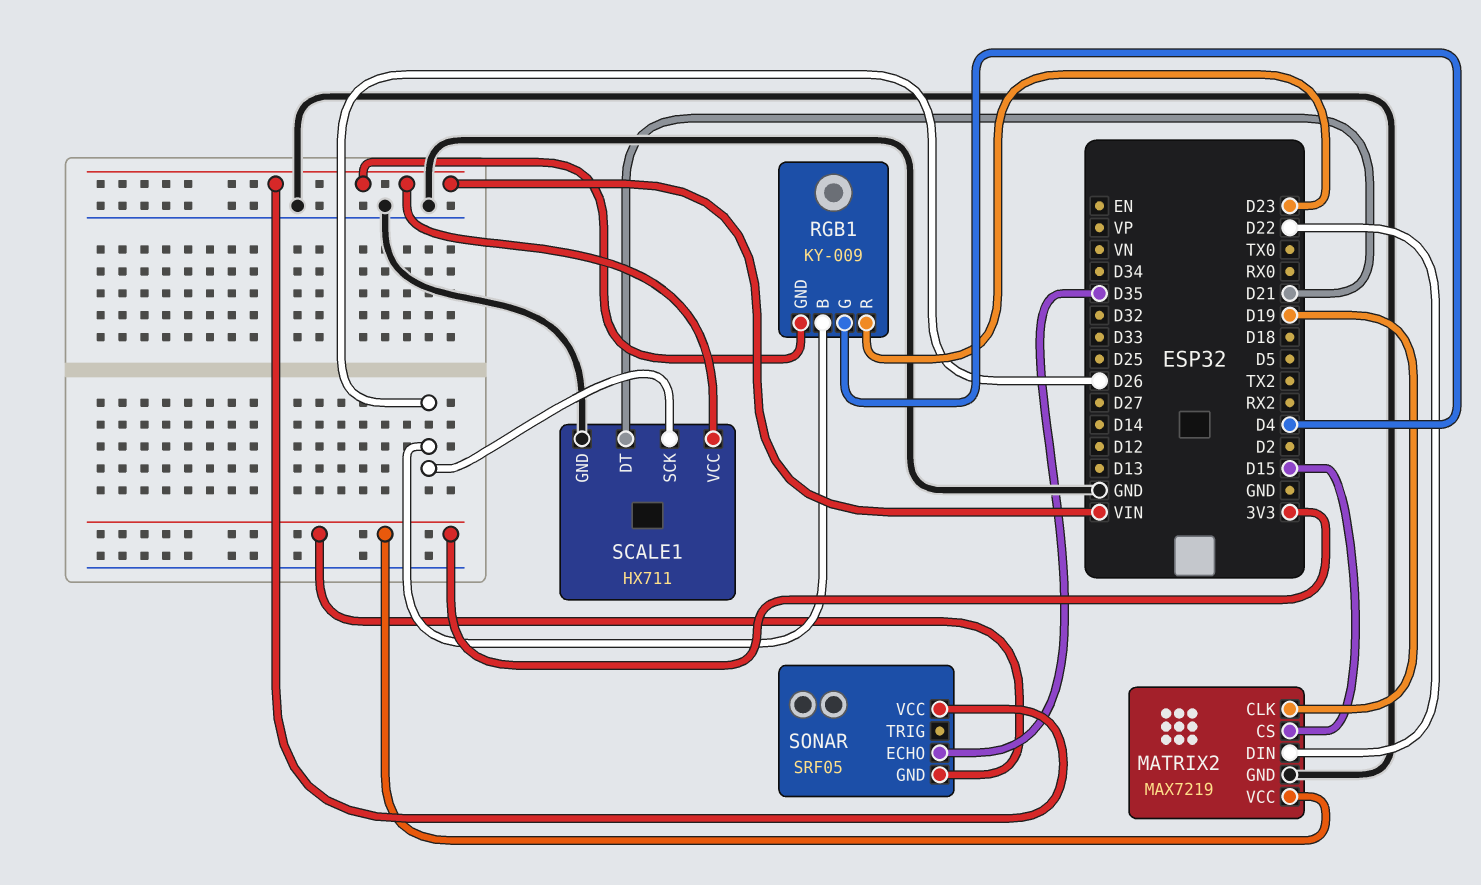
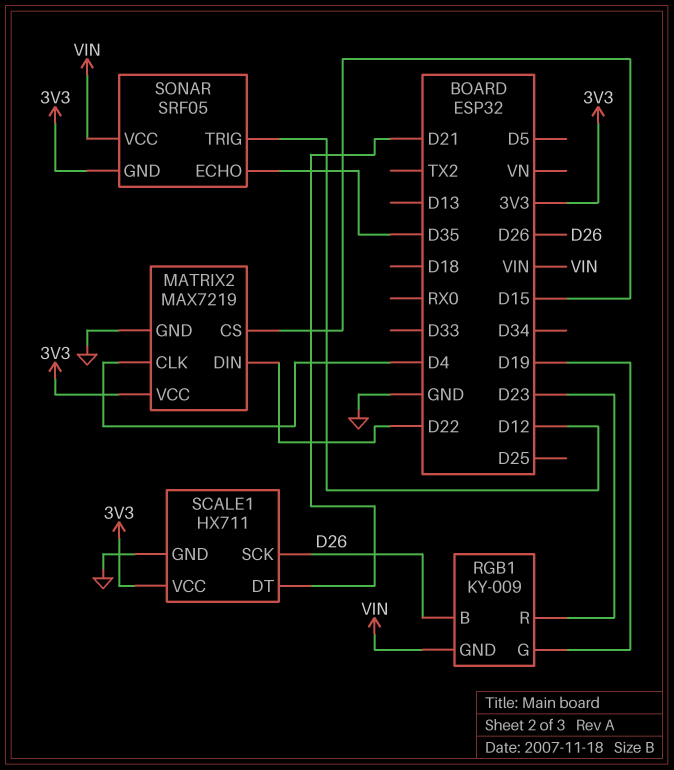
MATRIX2 pin CLK: D19 -> D4
RGB1 pin G: D4 -> D19
SCALE1 pin VCC: VIN -> 3V3
SONAR pin TRIG: none -> D12

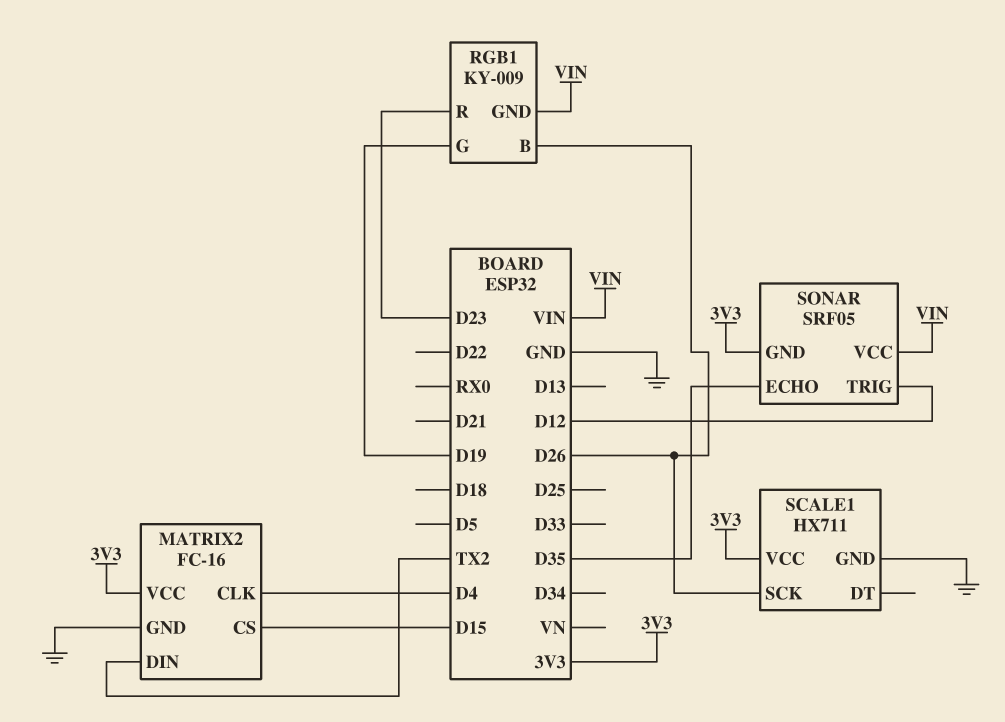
MATRIX2: MAX7219 -> FC-16
MATRIX2 pin DIN: D22 -> TX2
SCALE1 pin DT: D21 -> none

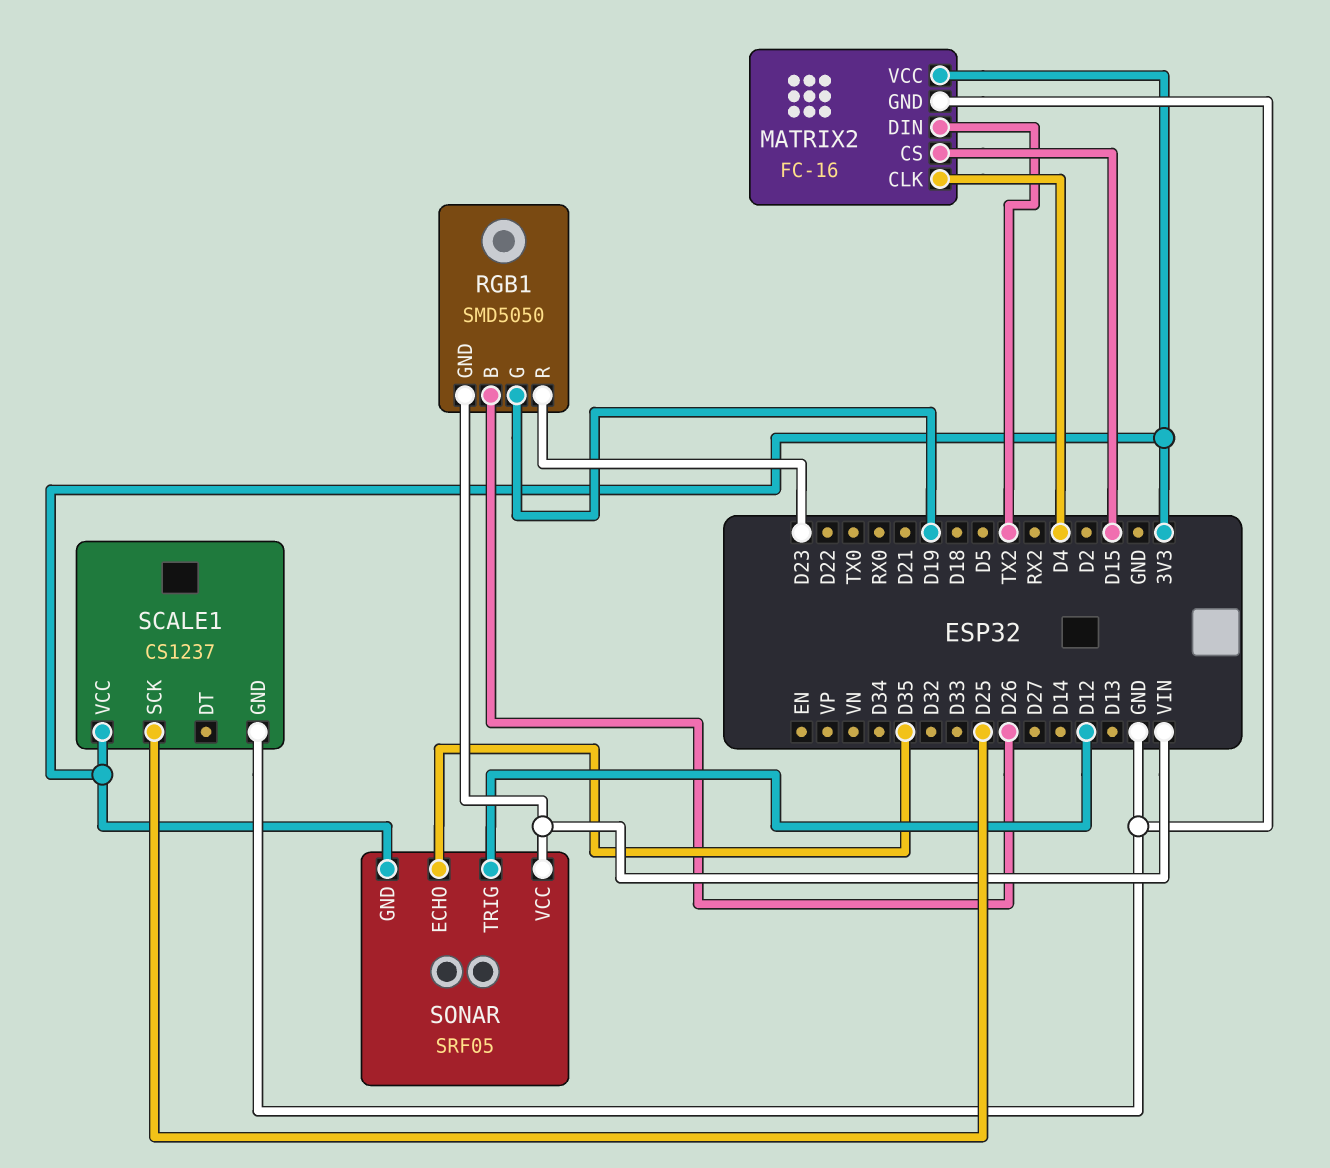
RGB1: KY-009 -> SMD5050
SCALE1: HX711 -> CS1237
SCALE1 pin SCK: D26 -> D25

